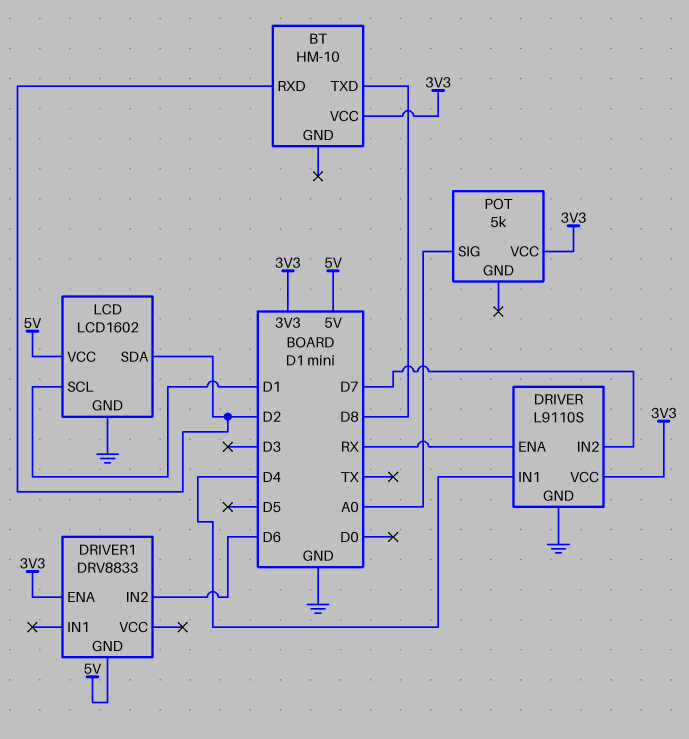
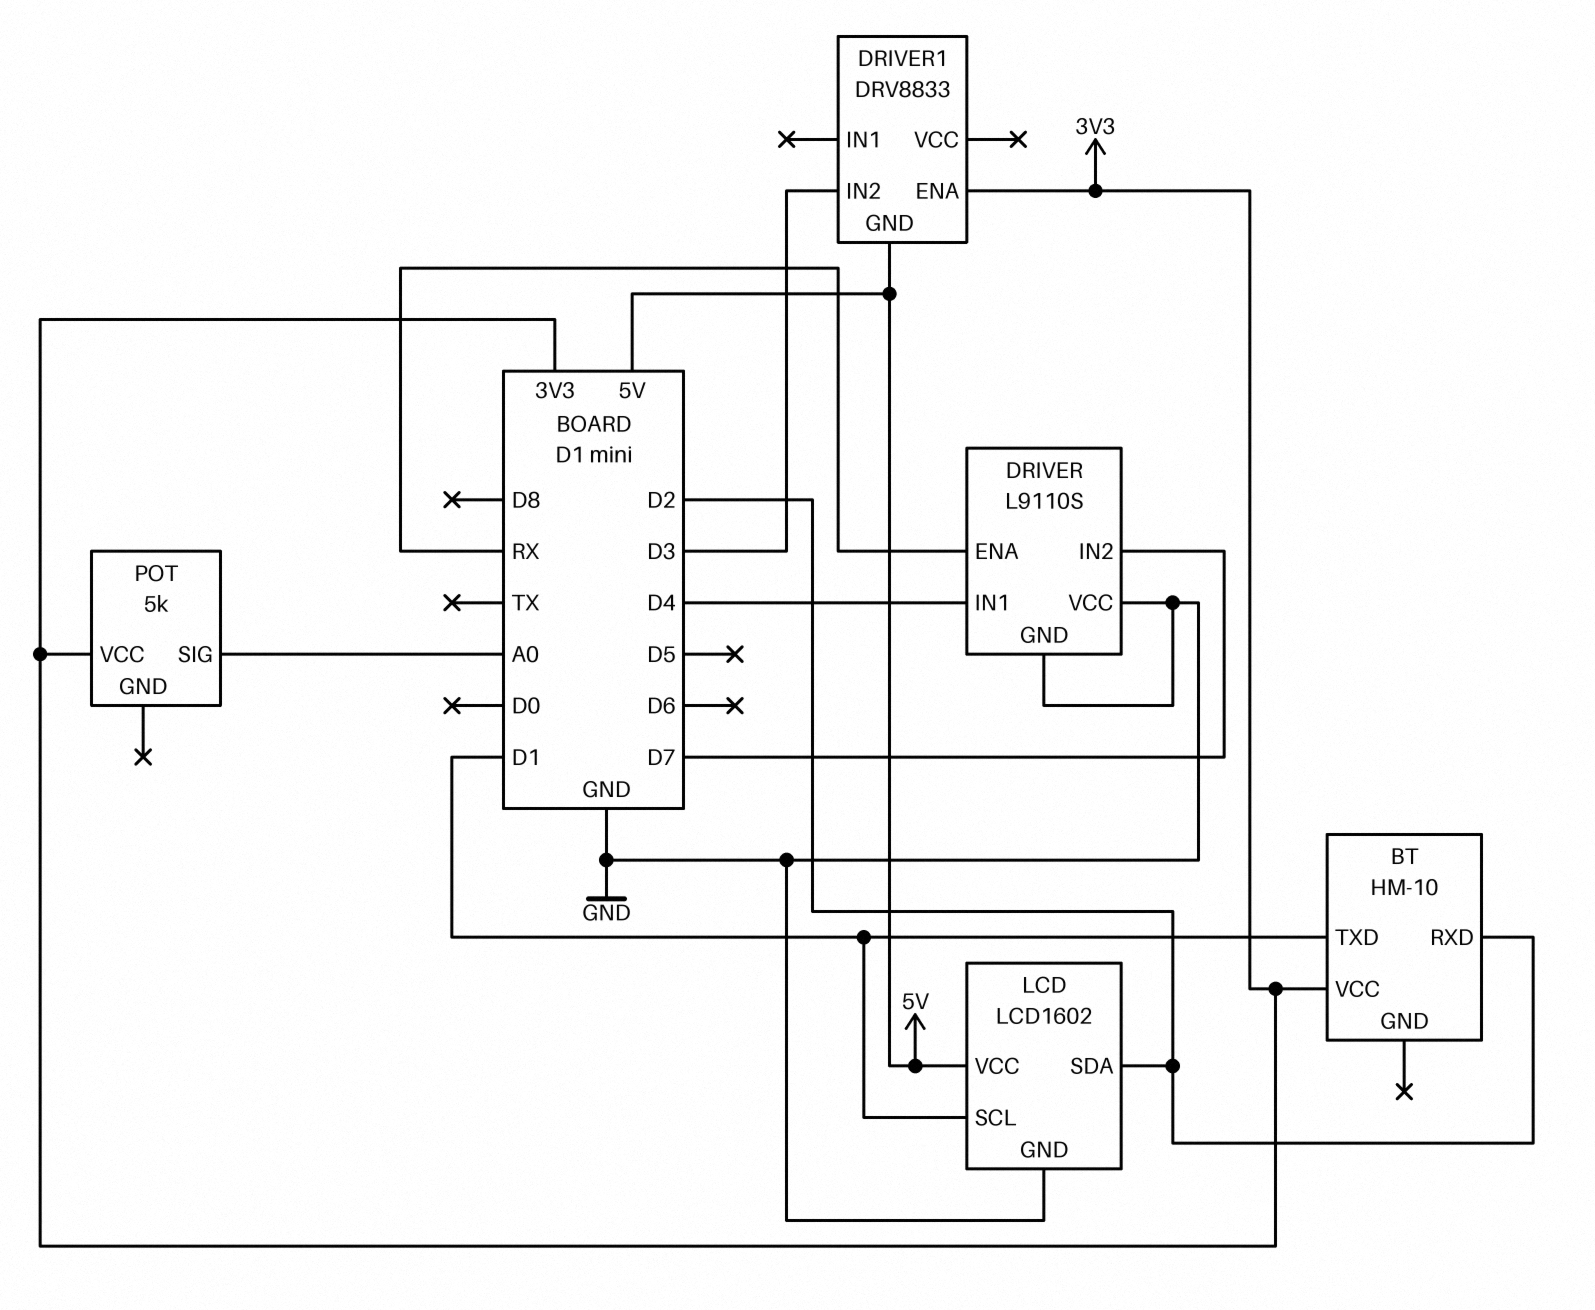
BT pin TXD: D8 -> D1
DRIVER pin VCC: 3V3 -> GND
DRIVER1 pin IN2: D6 -> D3

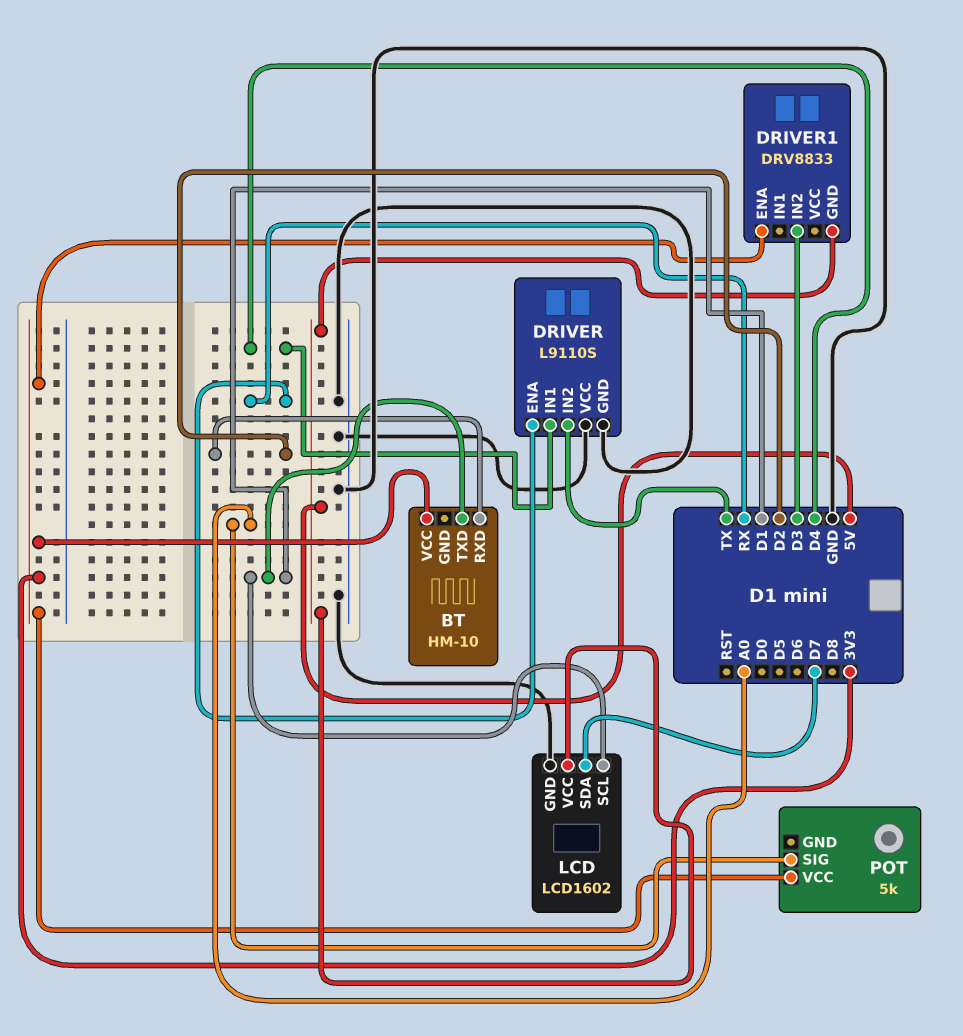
DRIVER pin IN2: D7 -> TX
LCD pin SDA: D2 -> D7

